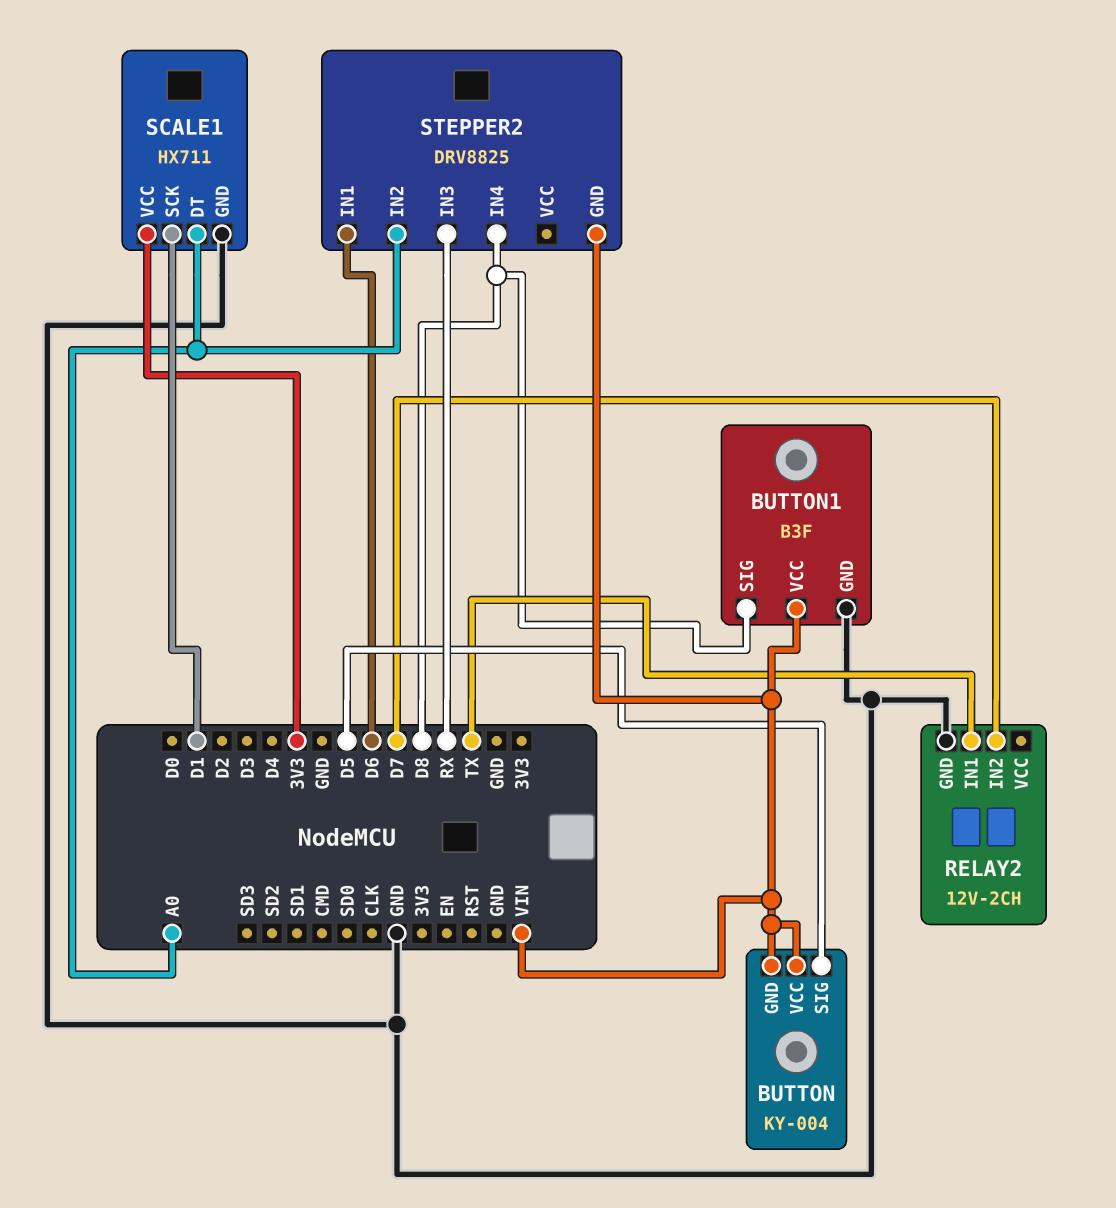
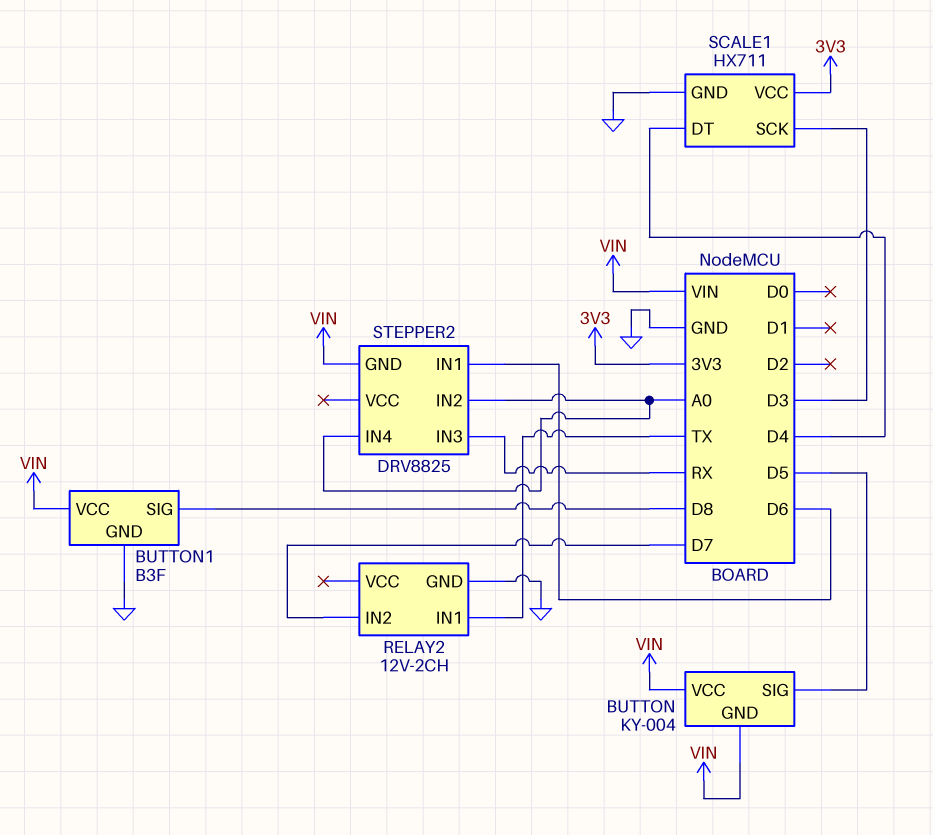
SCALE1 pin DT: A0 -> D4
SCALE1 pin SCK: D1 -> D3
STEPPER2 pin IN4: D8 -> A0

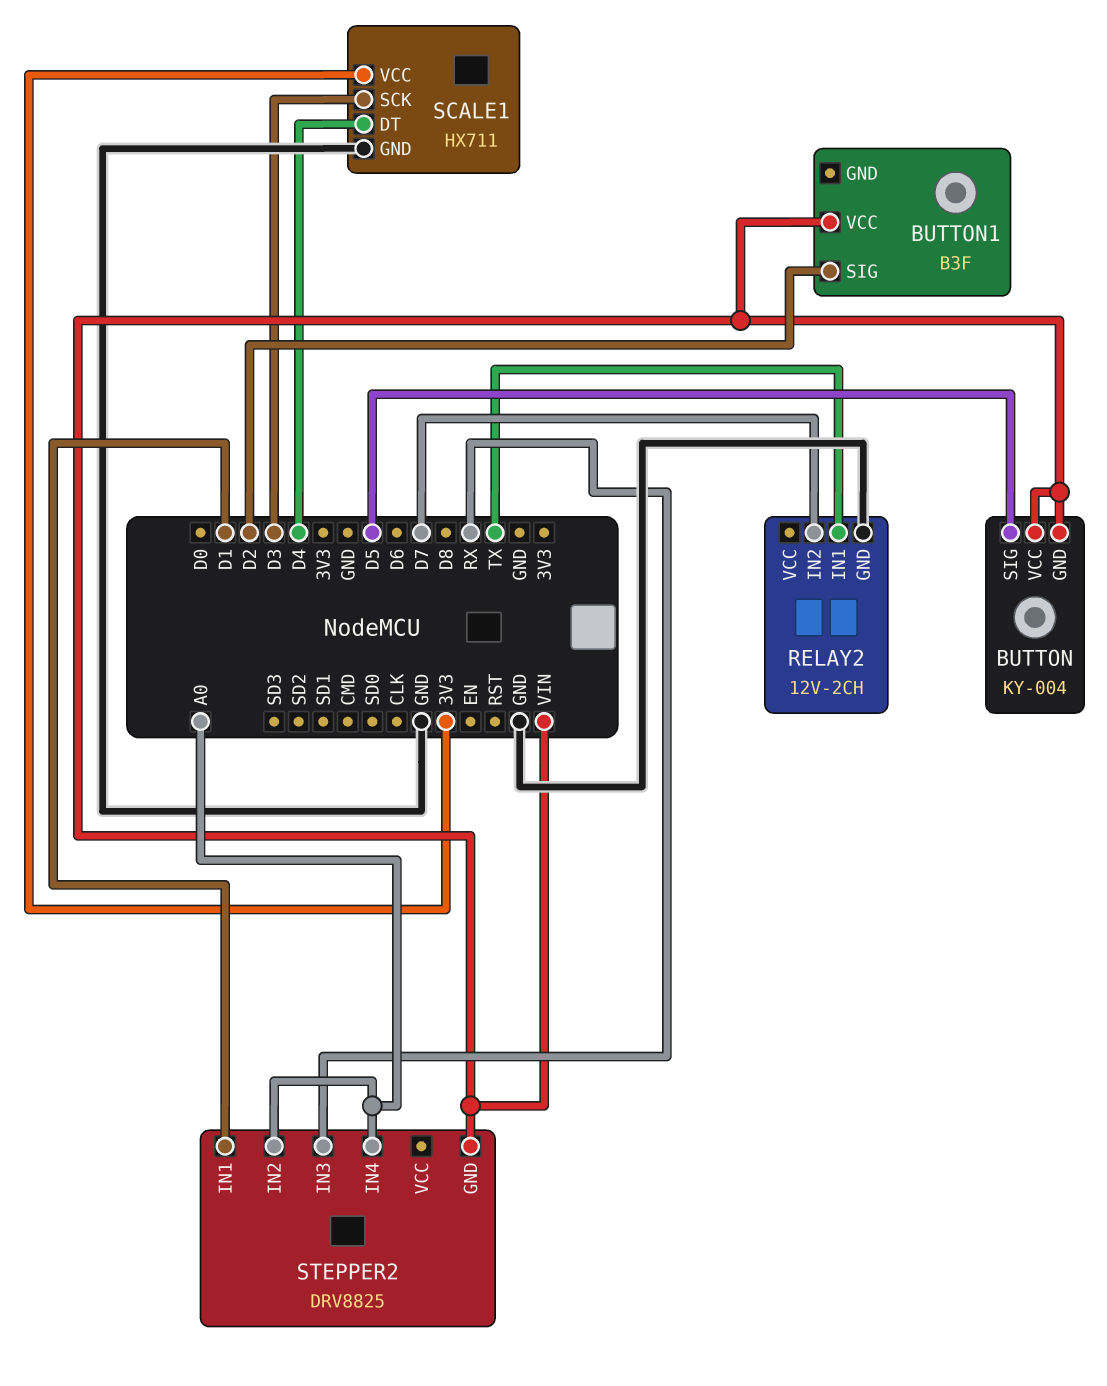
BUTTON1 pin GND: GND -> none
BUTTON1 pin SIG: D8 -> D2
STEPPER2 pin IN1: D6 -> D1

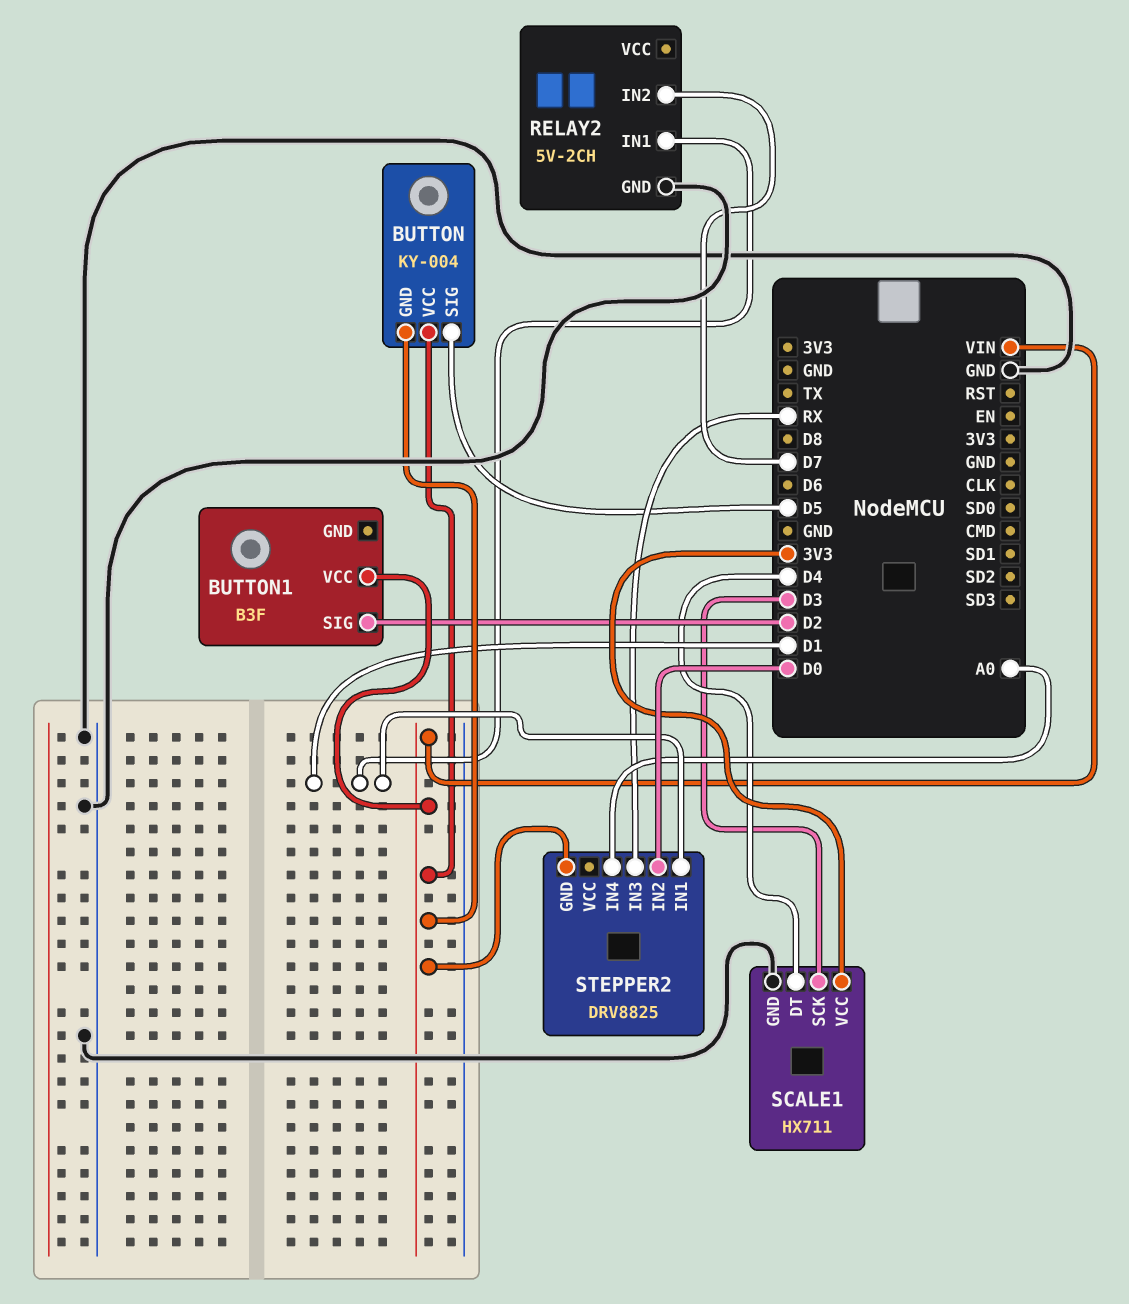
RELAY2: 12V-2CH -> 5V-2CH
RELAY2 pin IN1: TX -> D1
STEPPER2 pin IN2: A0 -> D0

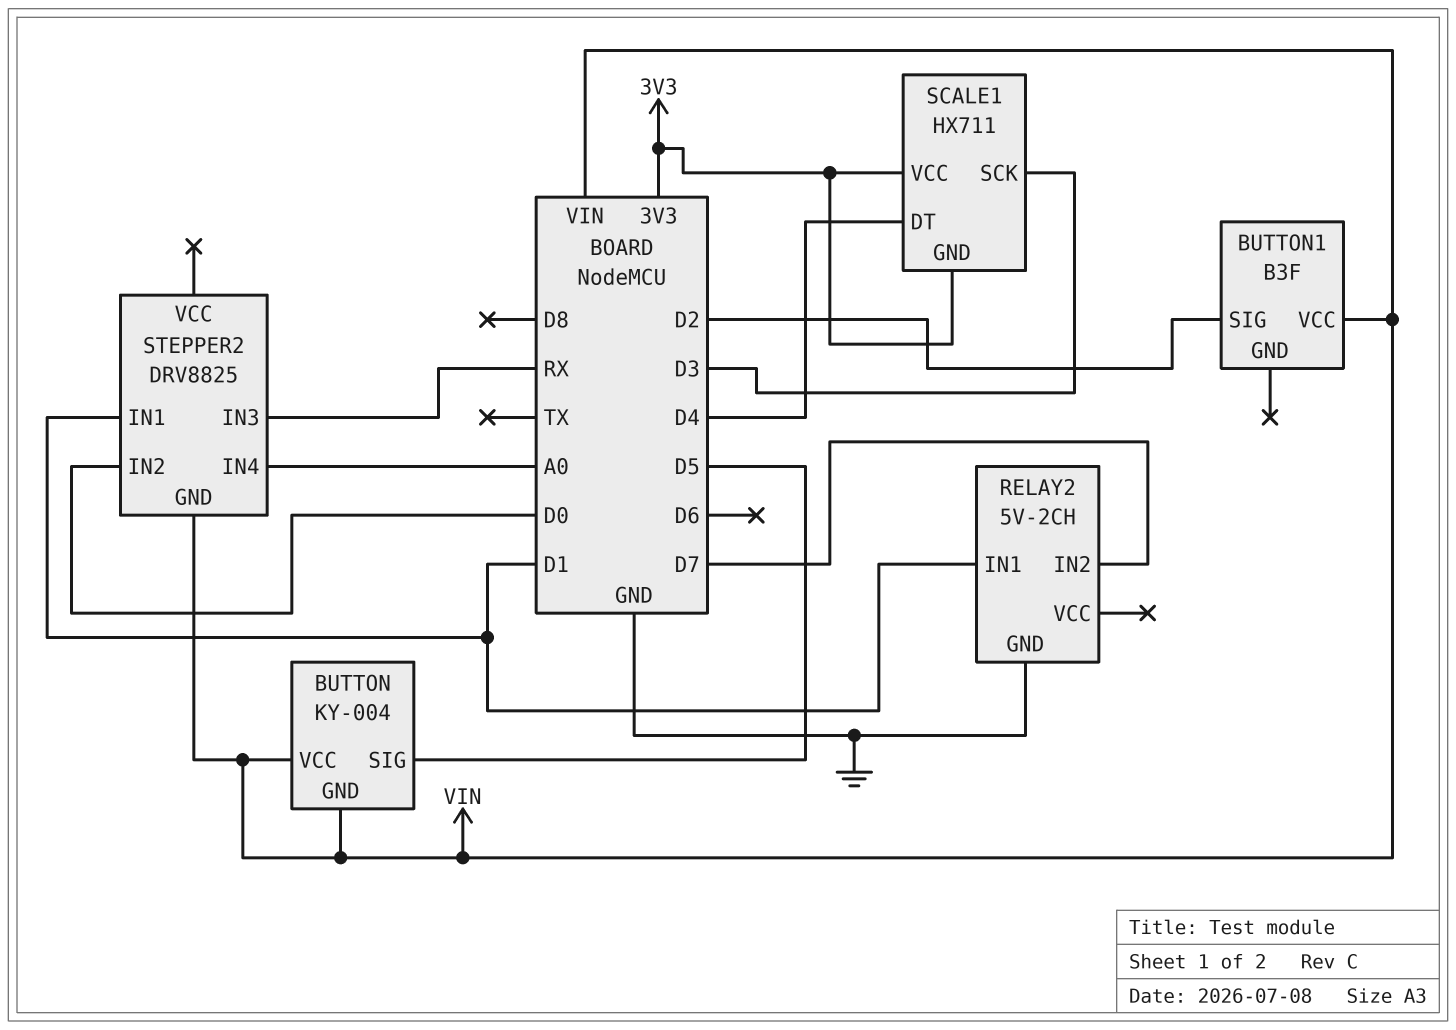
SCALE1 pin GND: GND -> 3V3

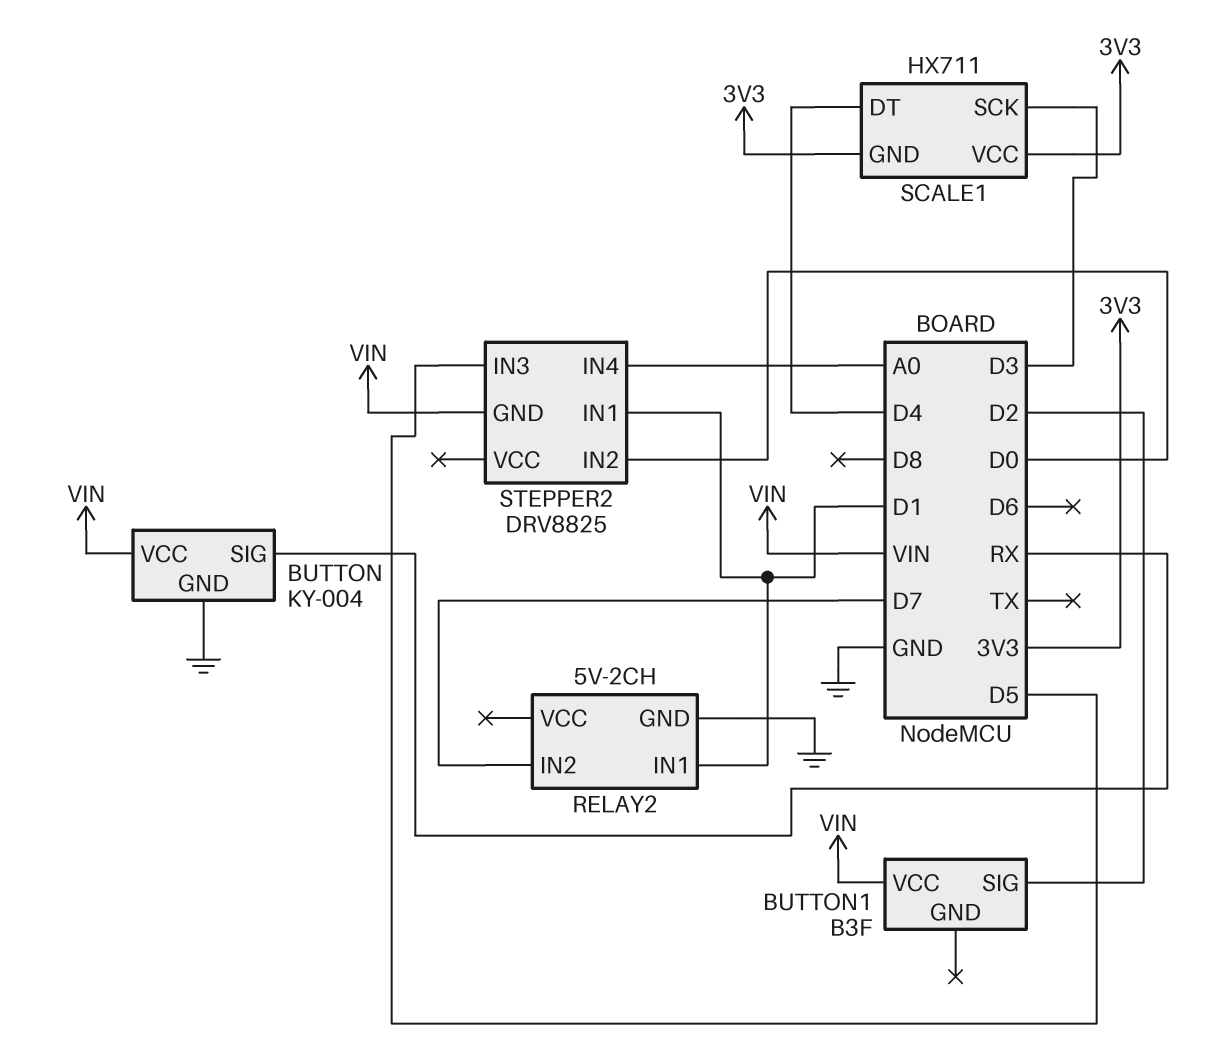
BUTTON pin GND: VIN -> GND
BUTTON pin SIG: D5 -> RX
STEPPER2 pin IN3: RX -> D5

